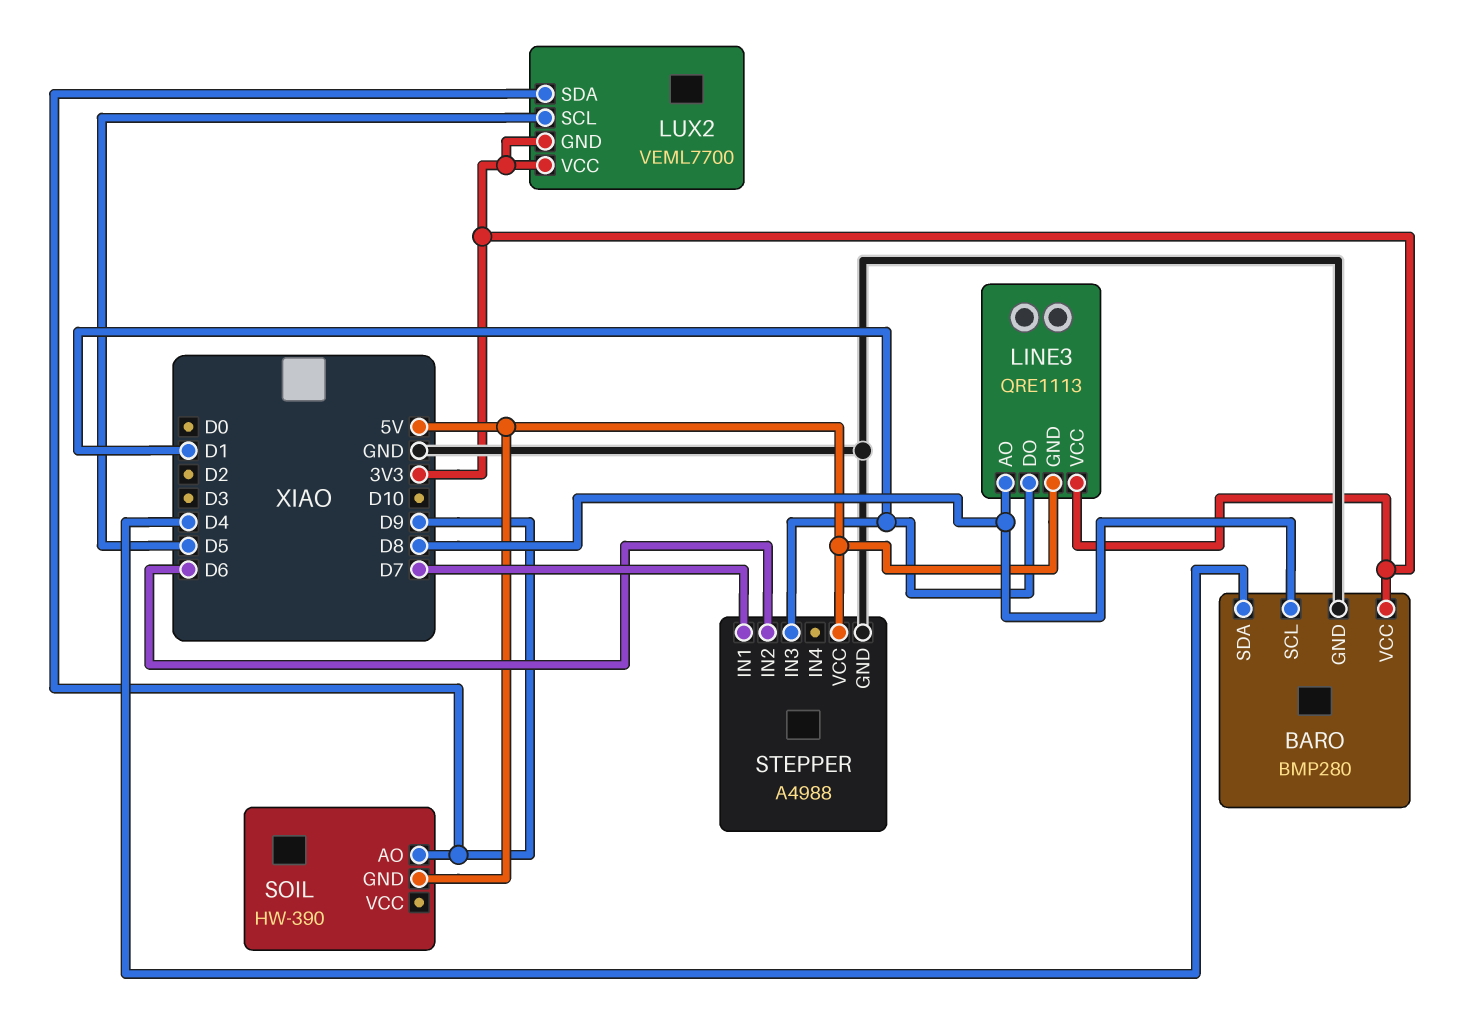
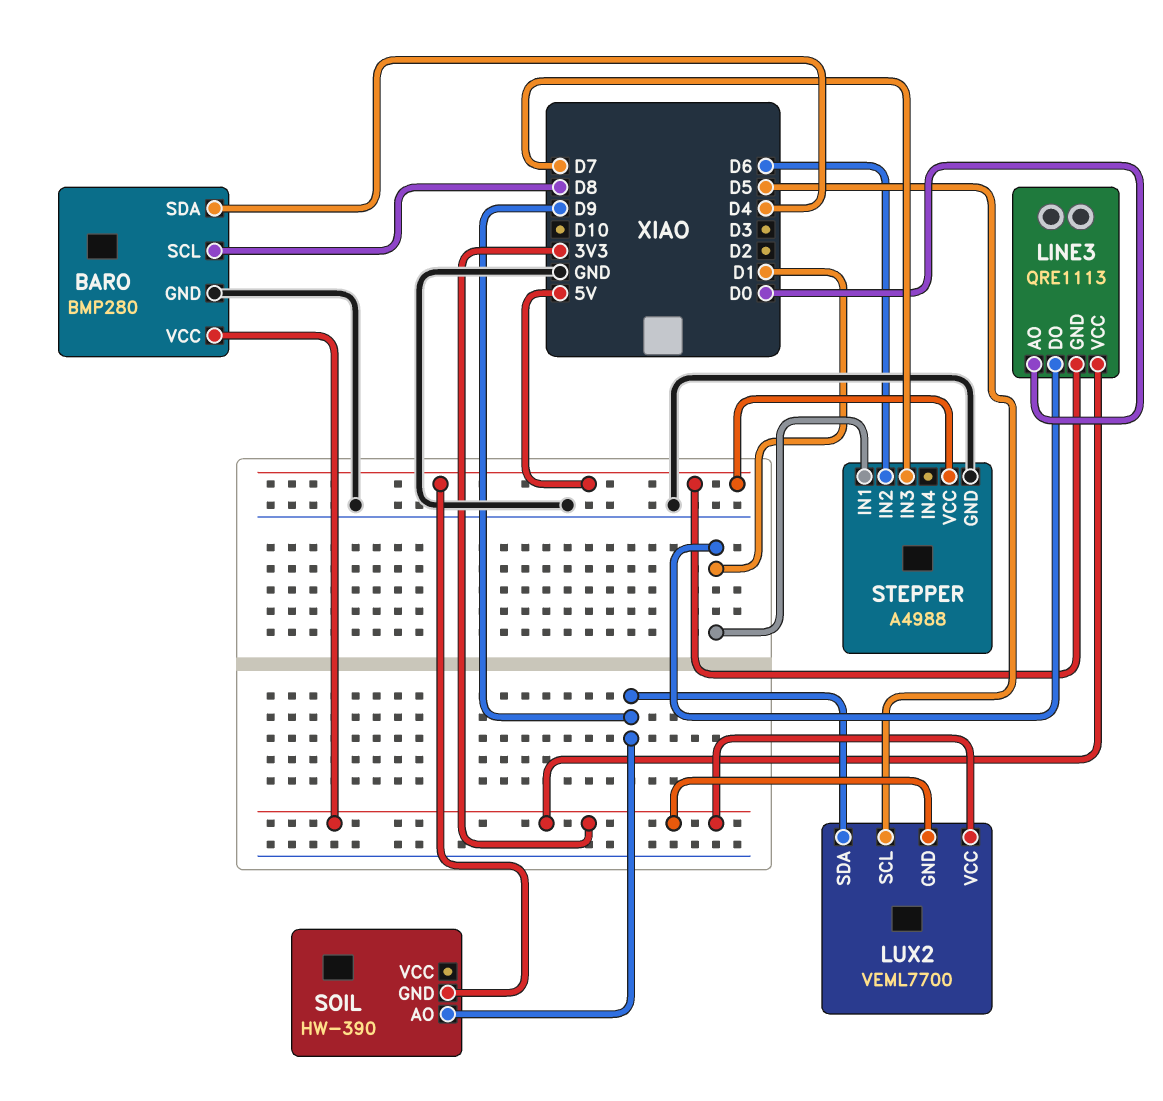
LINE3 pin AO: D8 -> D0
STEPPER pin IN1: D7 -> D1
STEPPER pin IN3: D1 -> D7

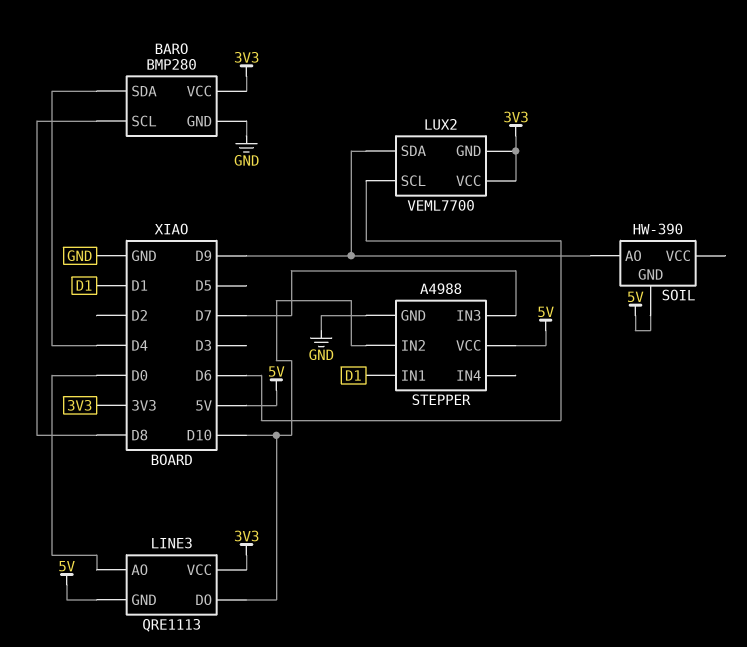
LINE3 pin DO: D1 -> D10
LUX2 pin SCL: D5 -> D6
STEPPER pin IN2: D6 -> D10

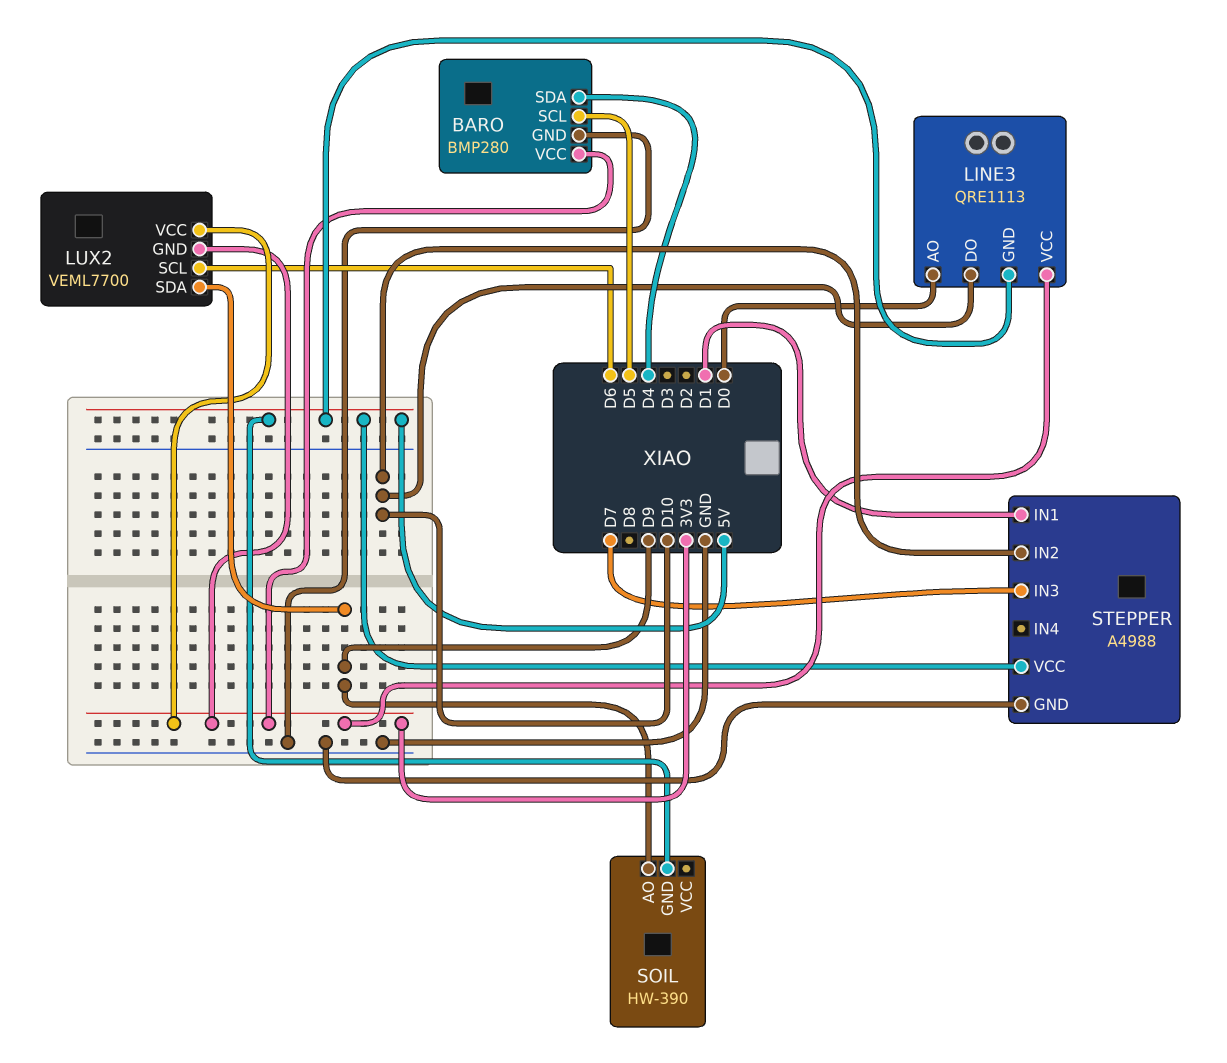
BARO pin SCL: D8 -> D5

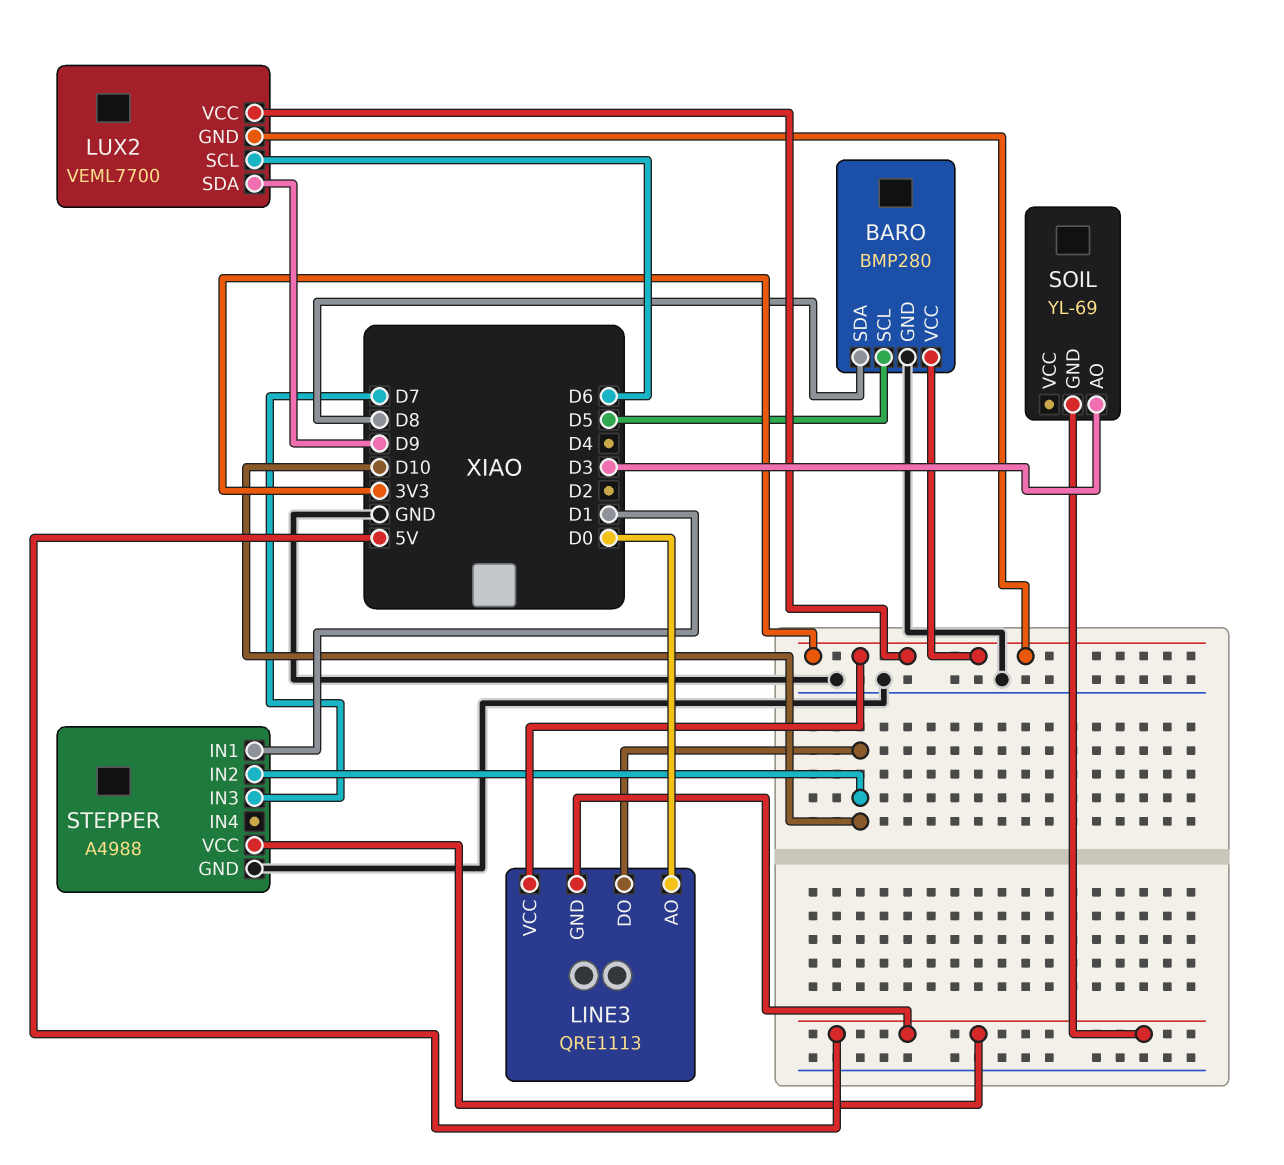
BARO pin SDA: D4 -> D8
SOIL: HW-390 -> YL-69
SOIL pin AO: D9 -> D3

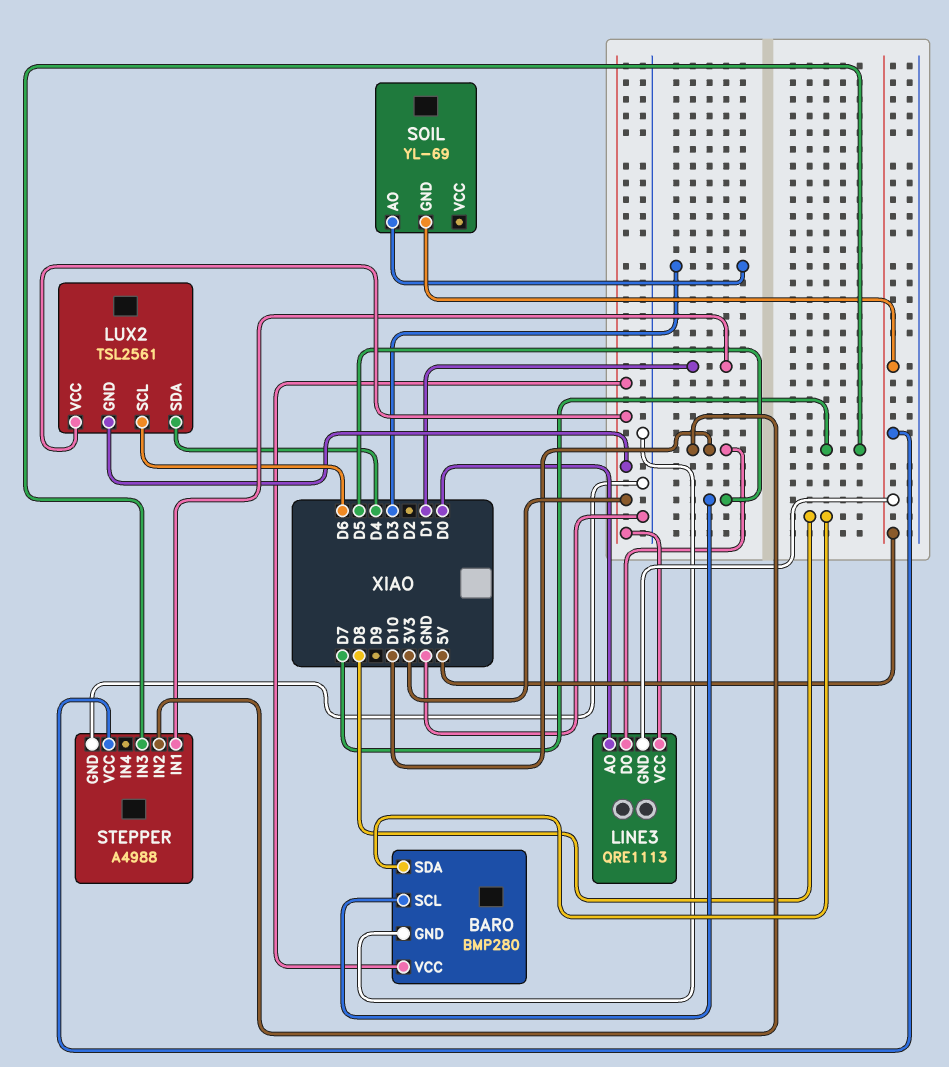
LUX2: VEML7700 -> TSL2561
LUX2 pin SDA: D9 -> D4

